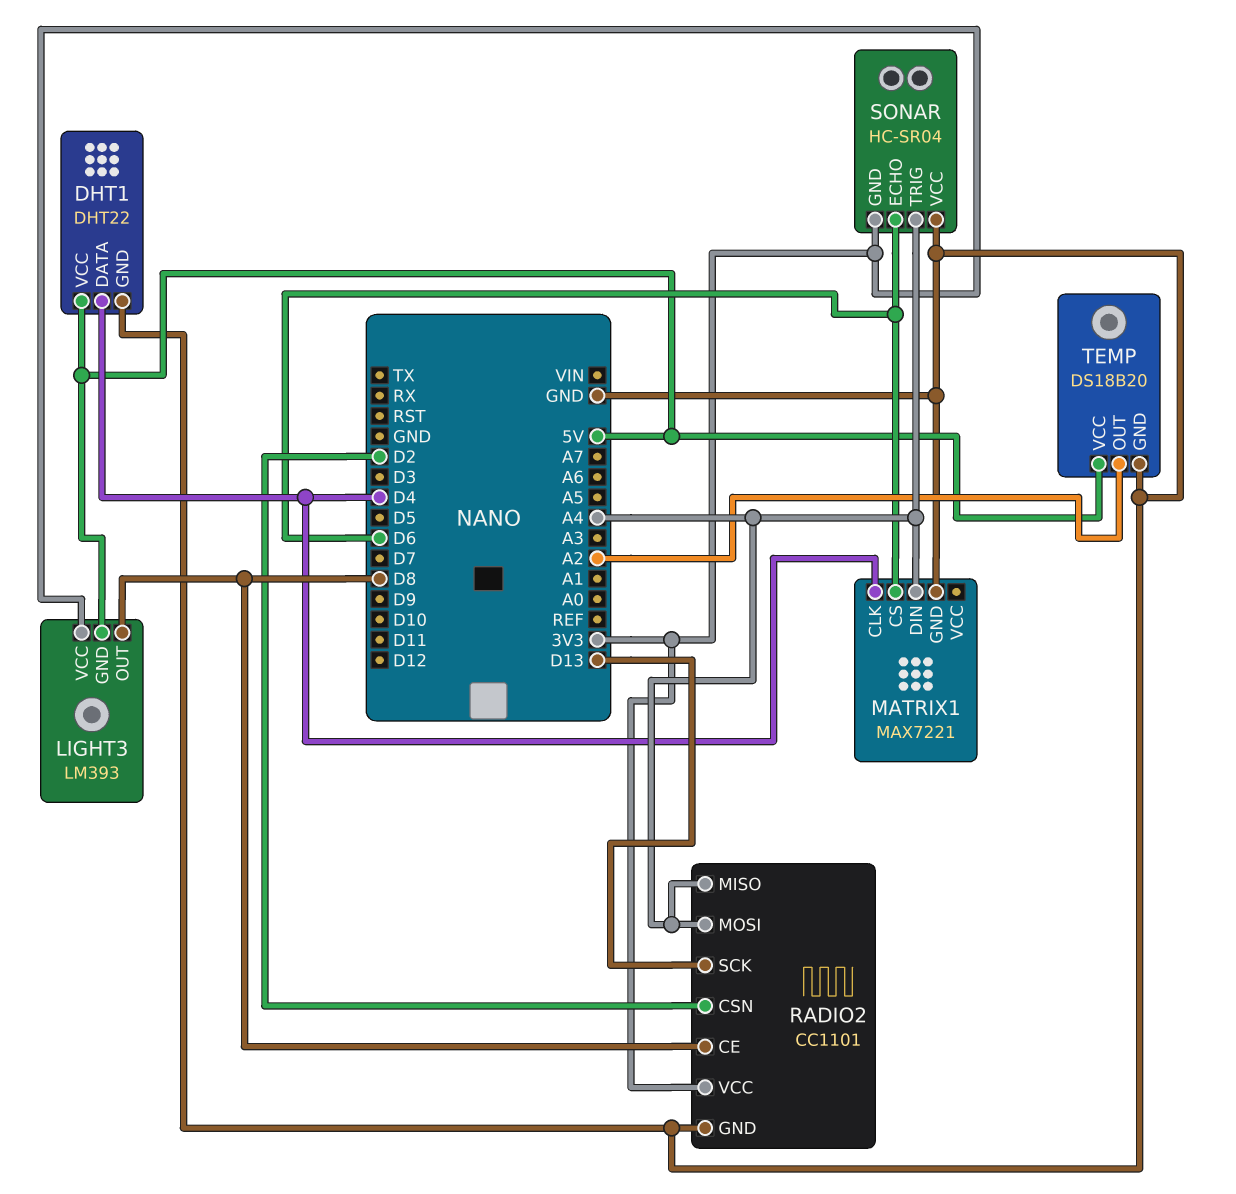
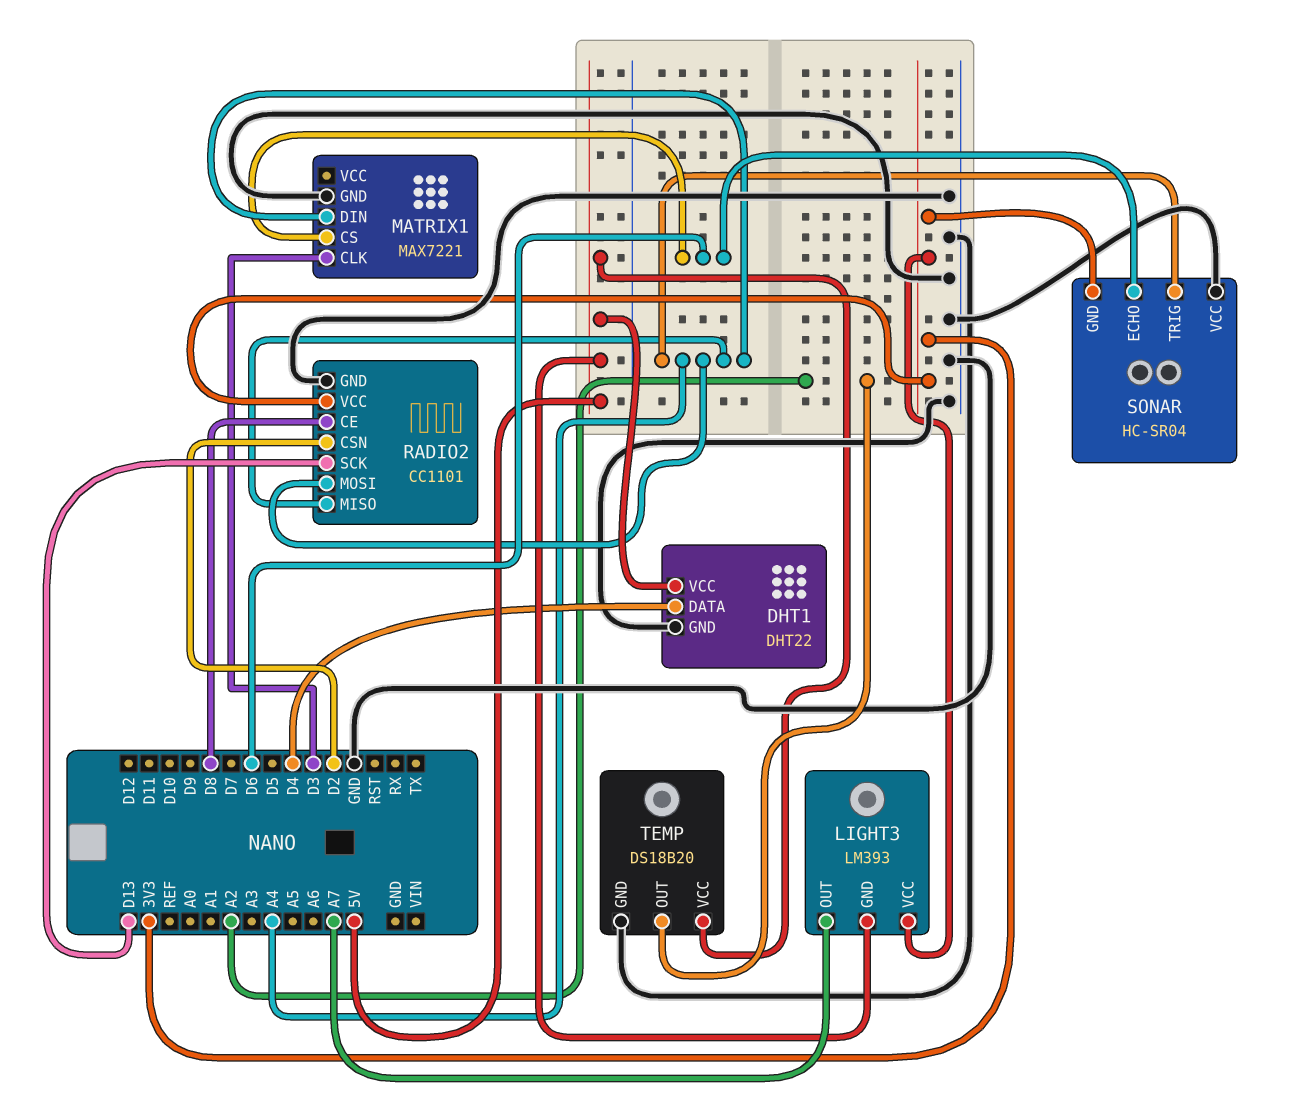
LIGHT3 pin OUT: D8 -> A7
MATRIX1 pin CLK: D4 -> D3

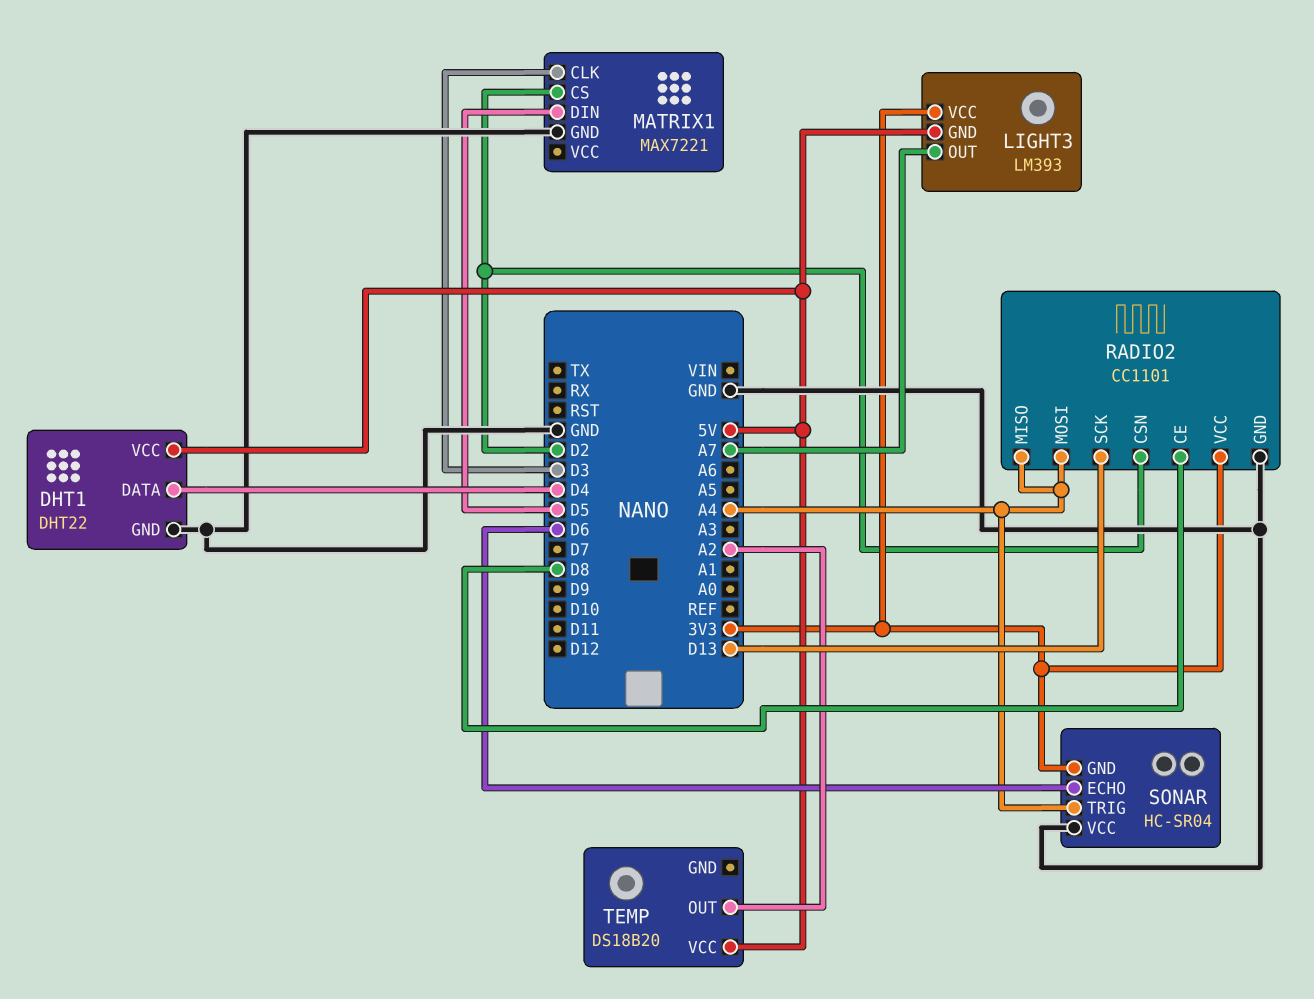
MATRIX1 pin CS: D6 -> D2
MATRIX1 pin DIN: A4 -> D5
TEMP pin GND: GND -> none

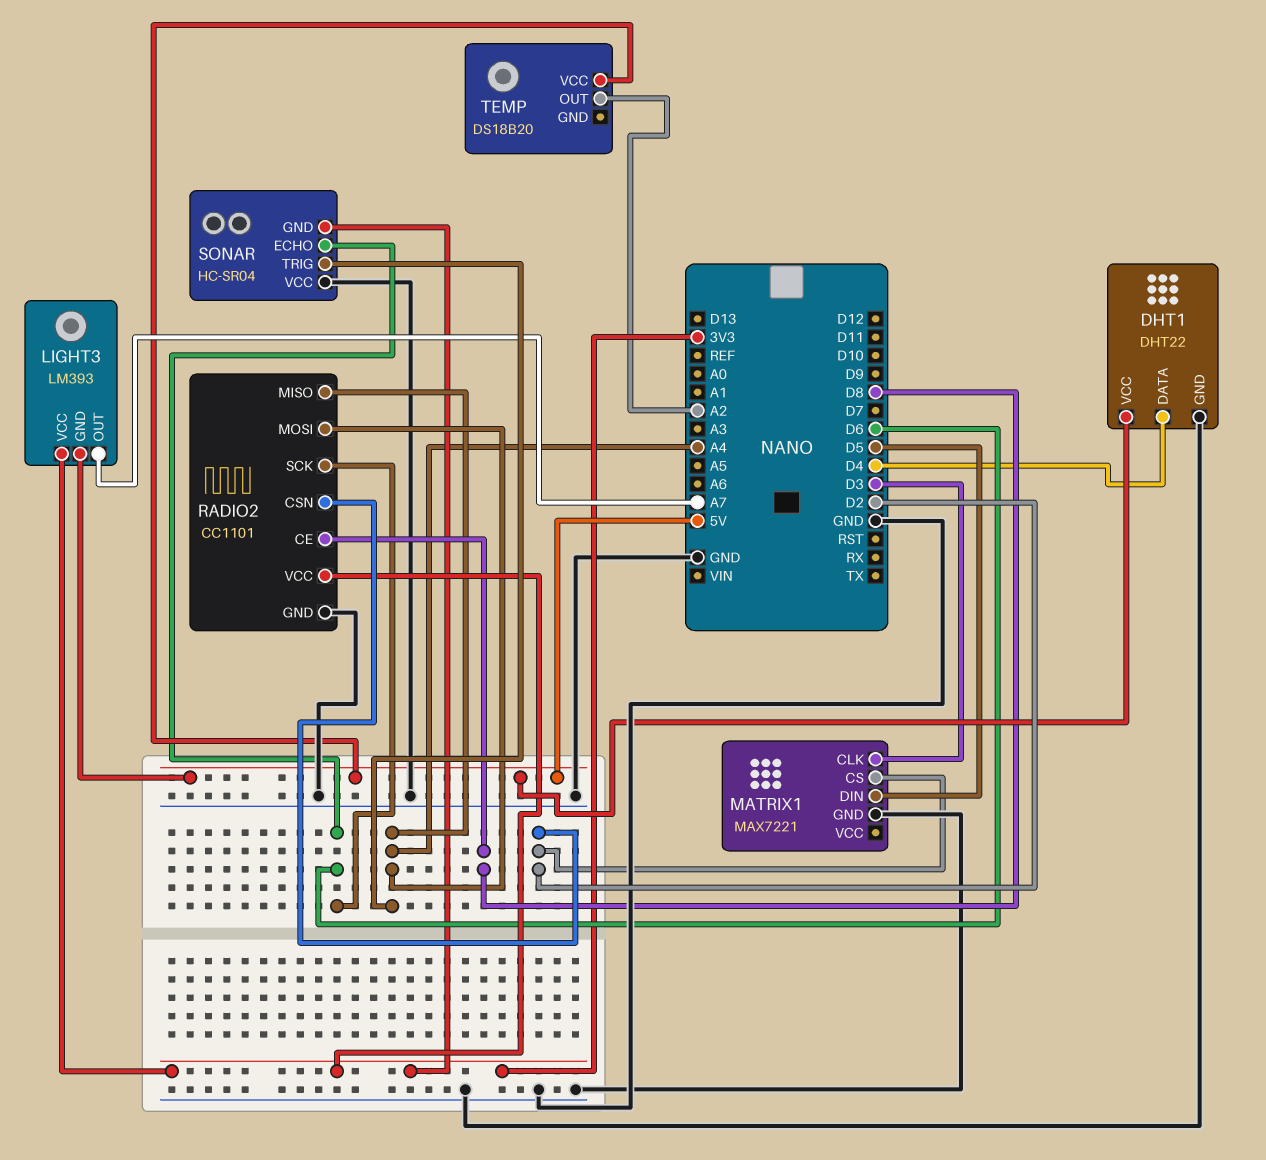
RADIO2 pin SCK: D13 -> D6

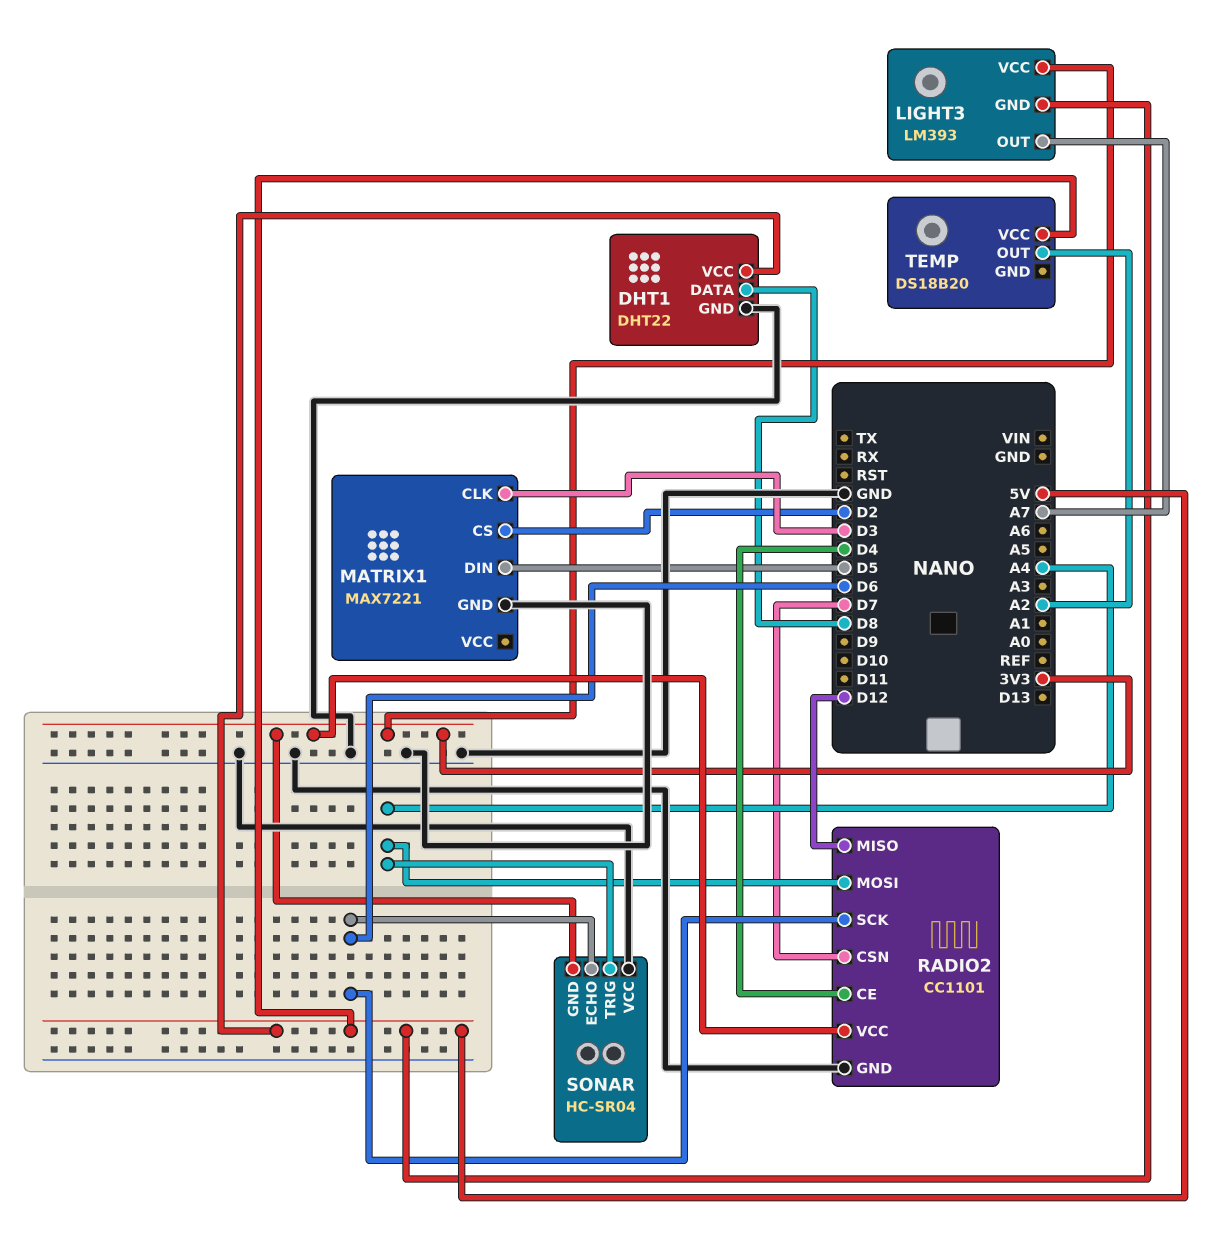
DHT1 pin DATA: D4 -> D8
RADIO2 pin CE: D8 -> D4
RADIO2 pin CSN: D2 -> D7
RADIO2 pin MISO: A4 -> D12

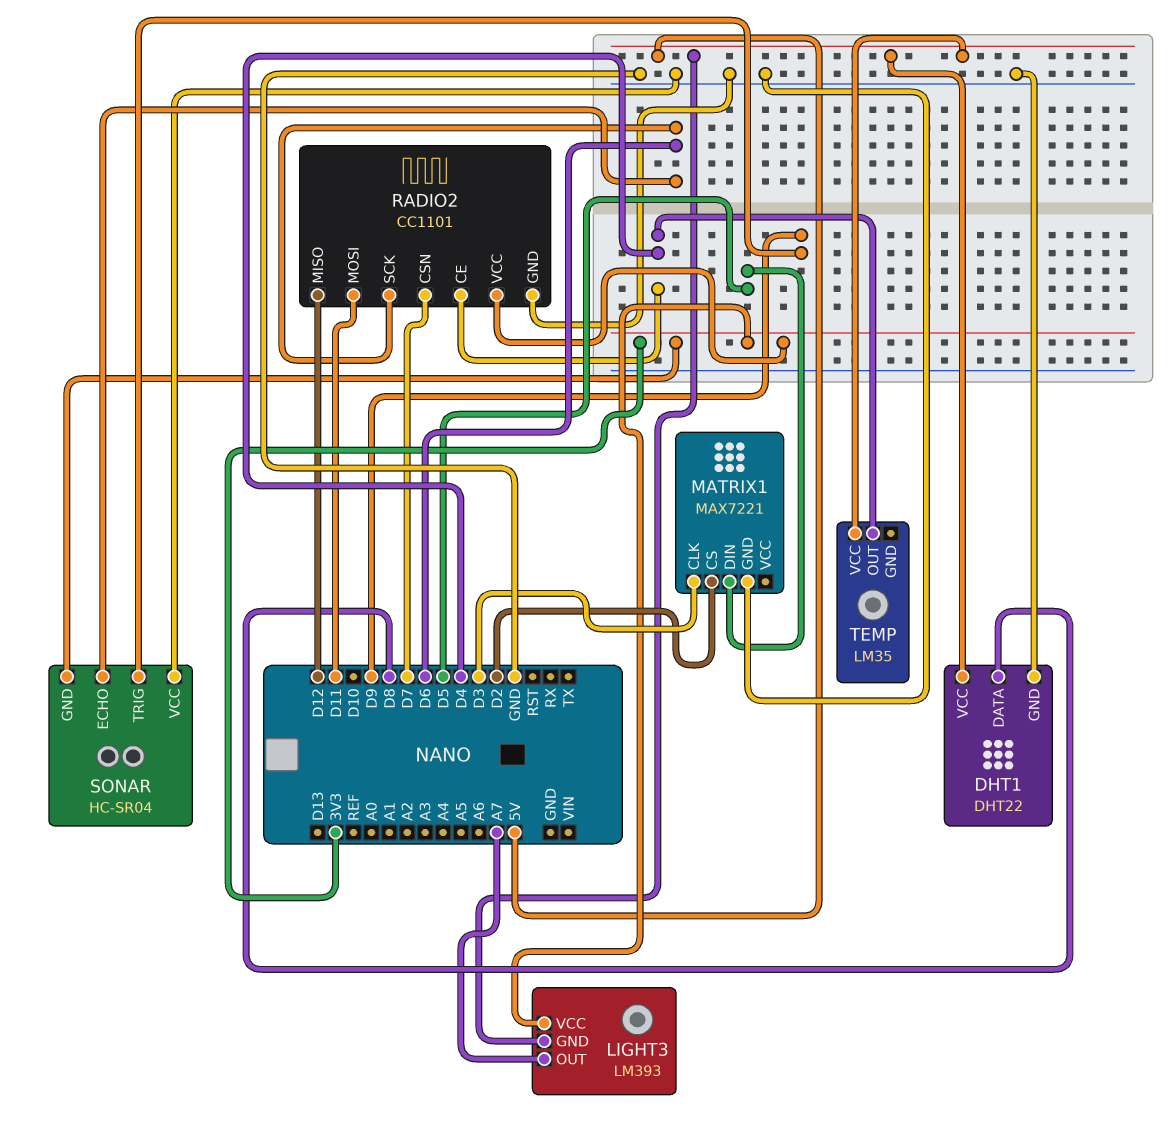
RADIO2 pin MOSI: A4 -> D11
SONAR pin TRIG: A4 -> D9
TEMP: DS18B20 -> LM35
TEMP pin OUT: A2 -> D4

